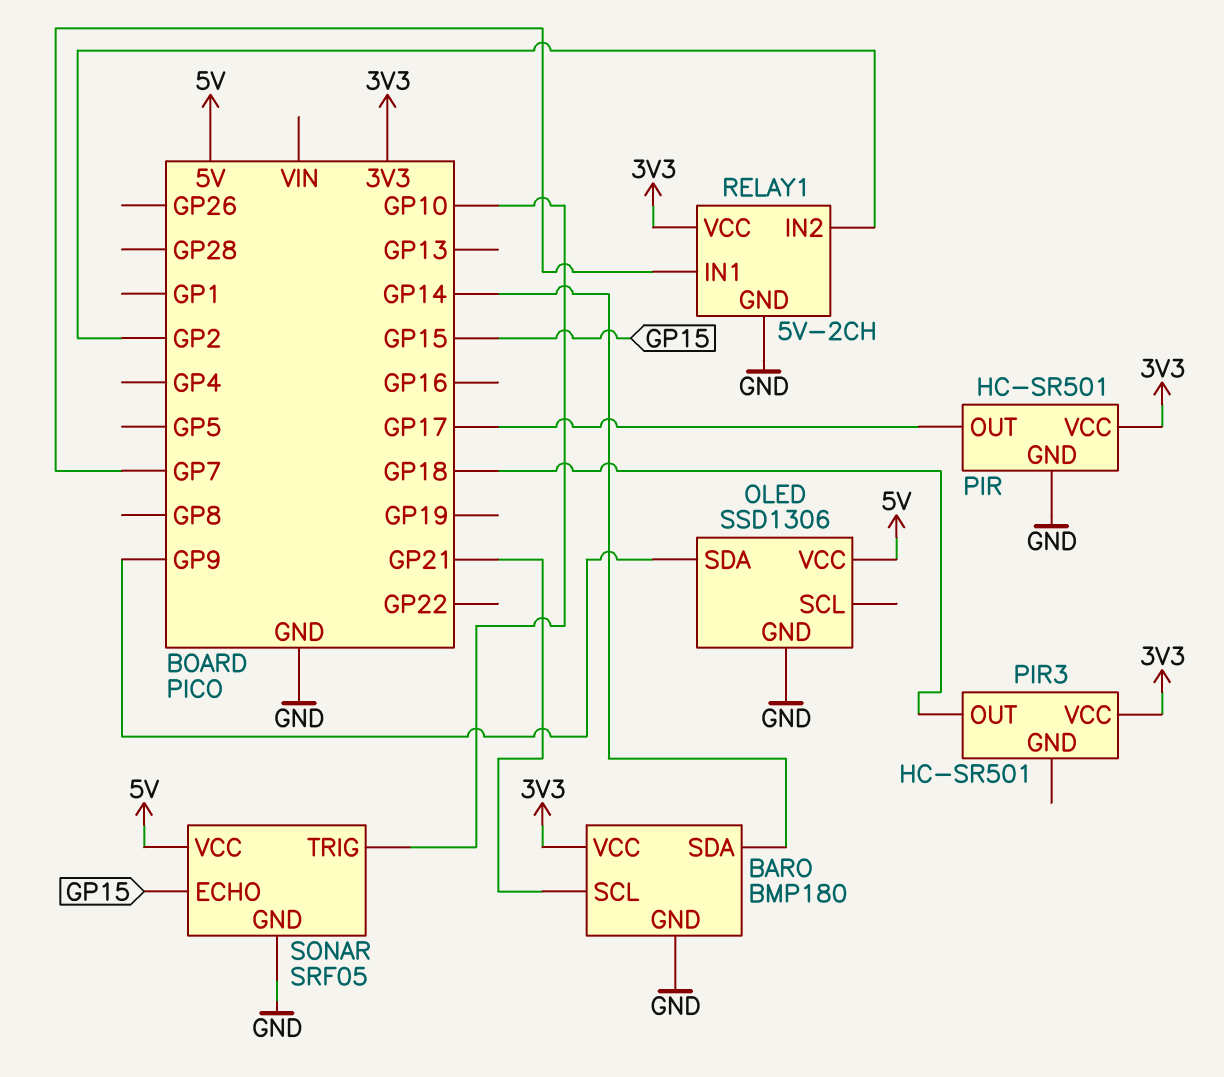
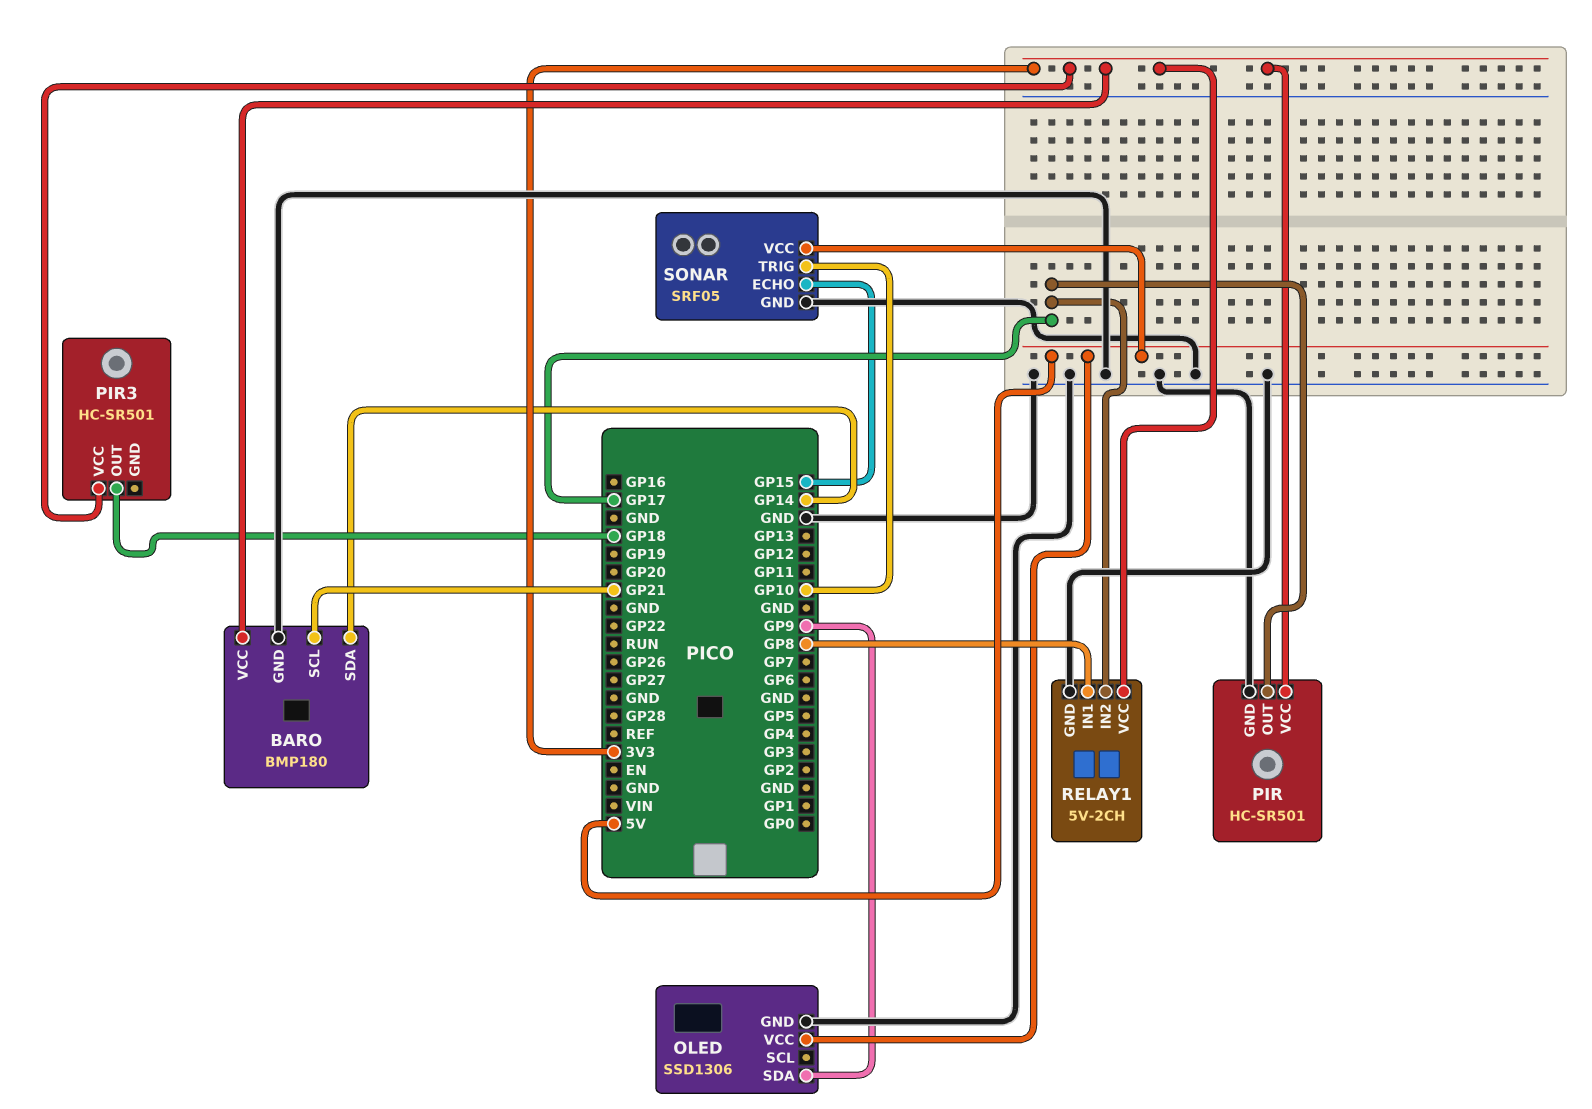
RELAY1 pin IN1: GP7 -> GP8
RELAY1 pin IN2: GP2 -> GP17

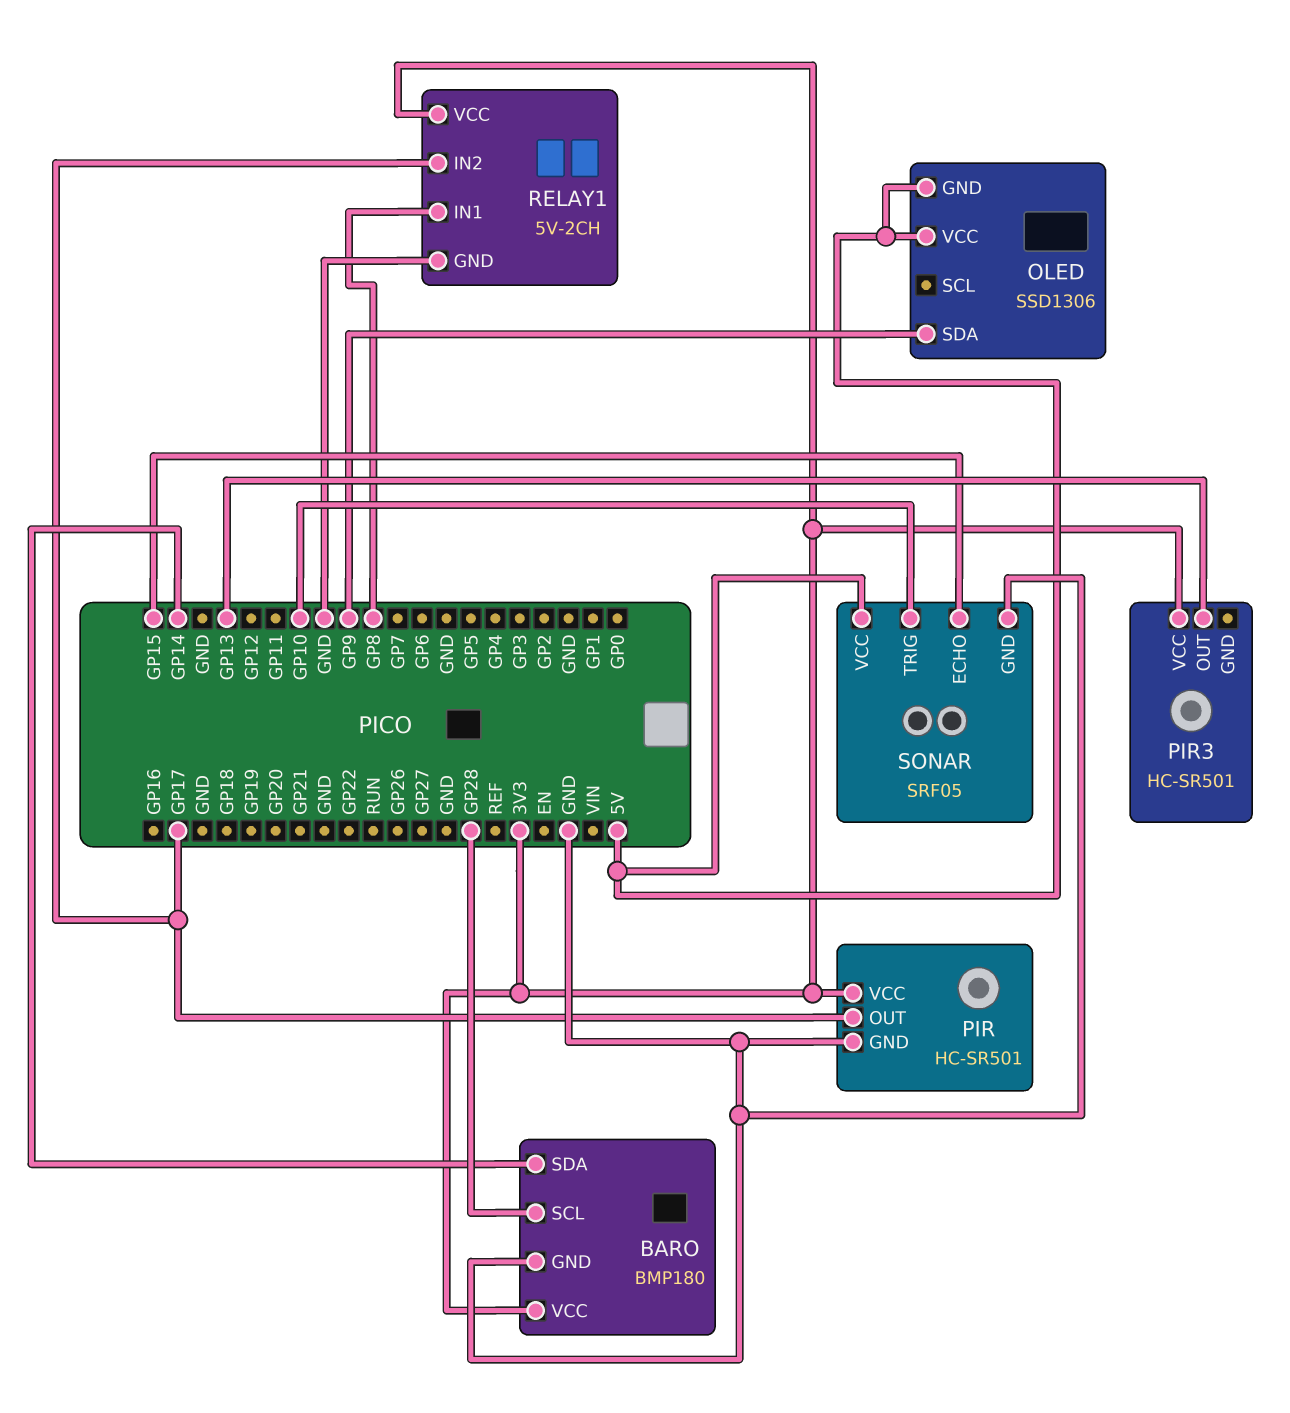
BARO pin SCL: GP21 -> GP28
OLED pin GND: GND -> 5V
PIR3 pin OUT: GP18 -> GP13

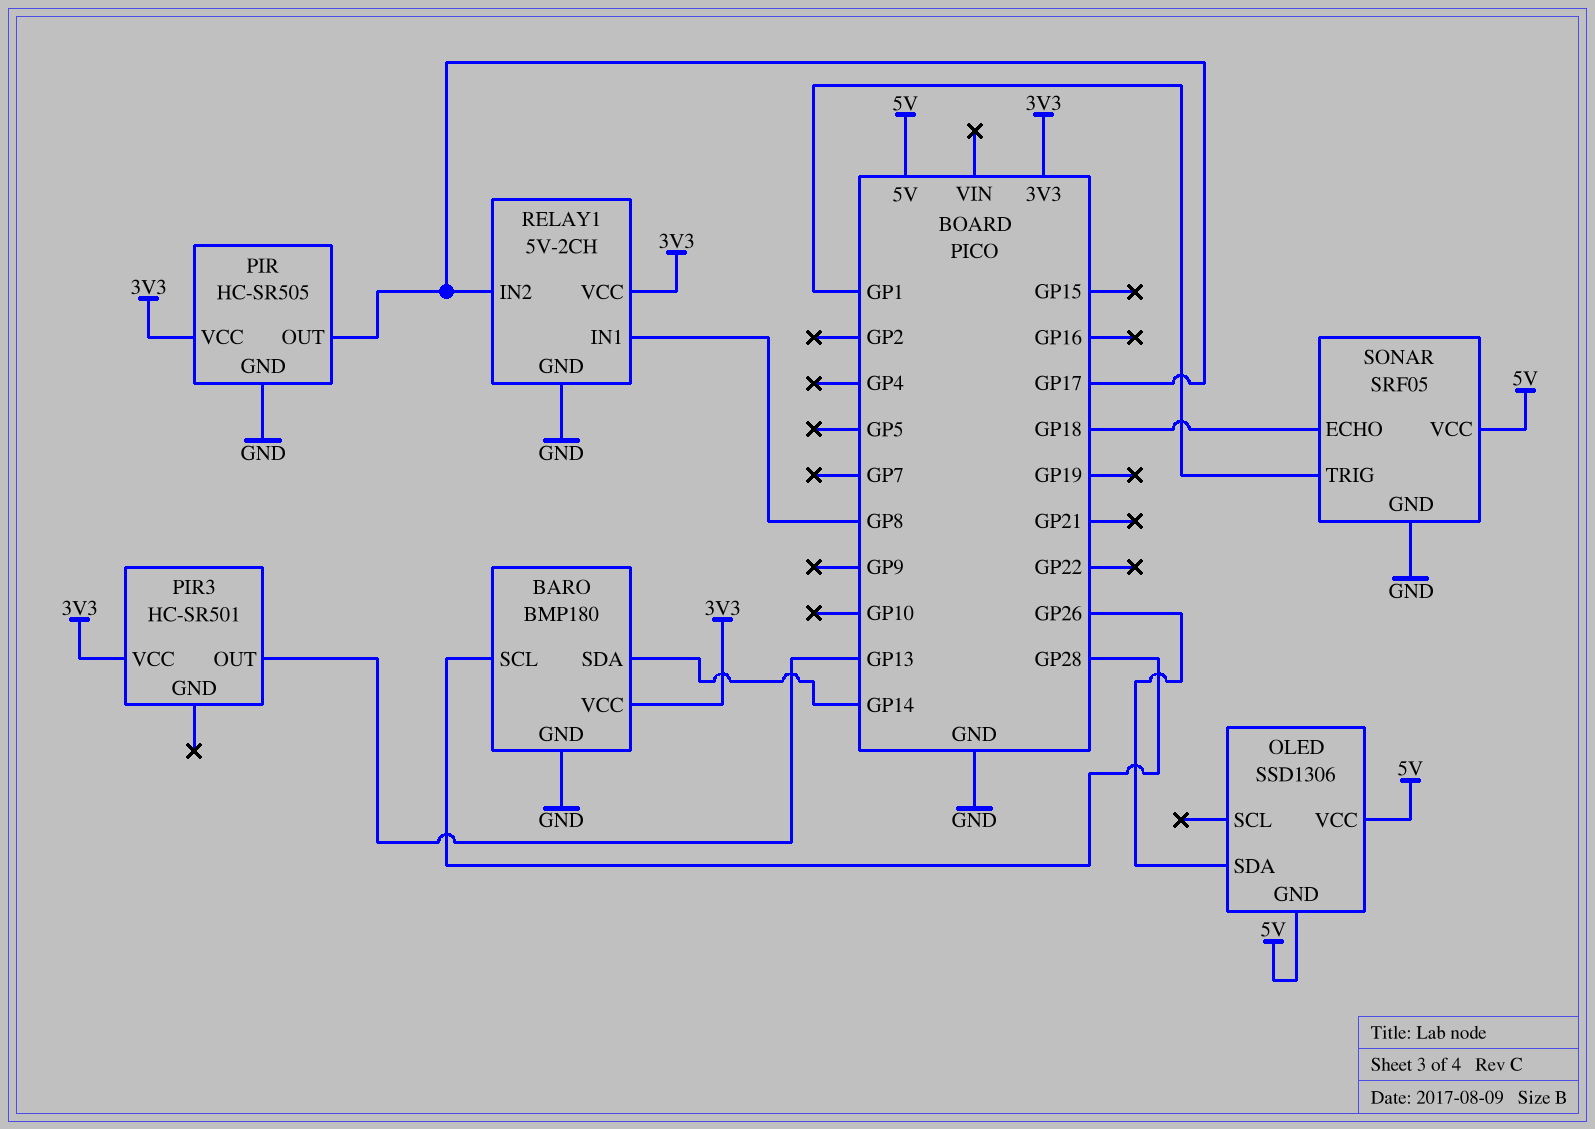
OLED pin SDA: GP9 -> GP26
PIR: HC-SR501 -> HC-SR505
SONAR pin ECHO: GP15 -> GP18
SONAR pin TRIG: GP10 -> GP1

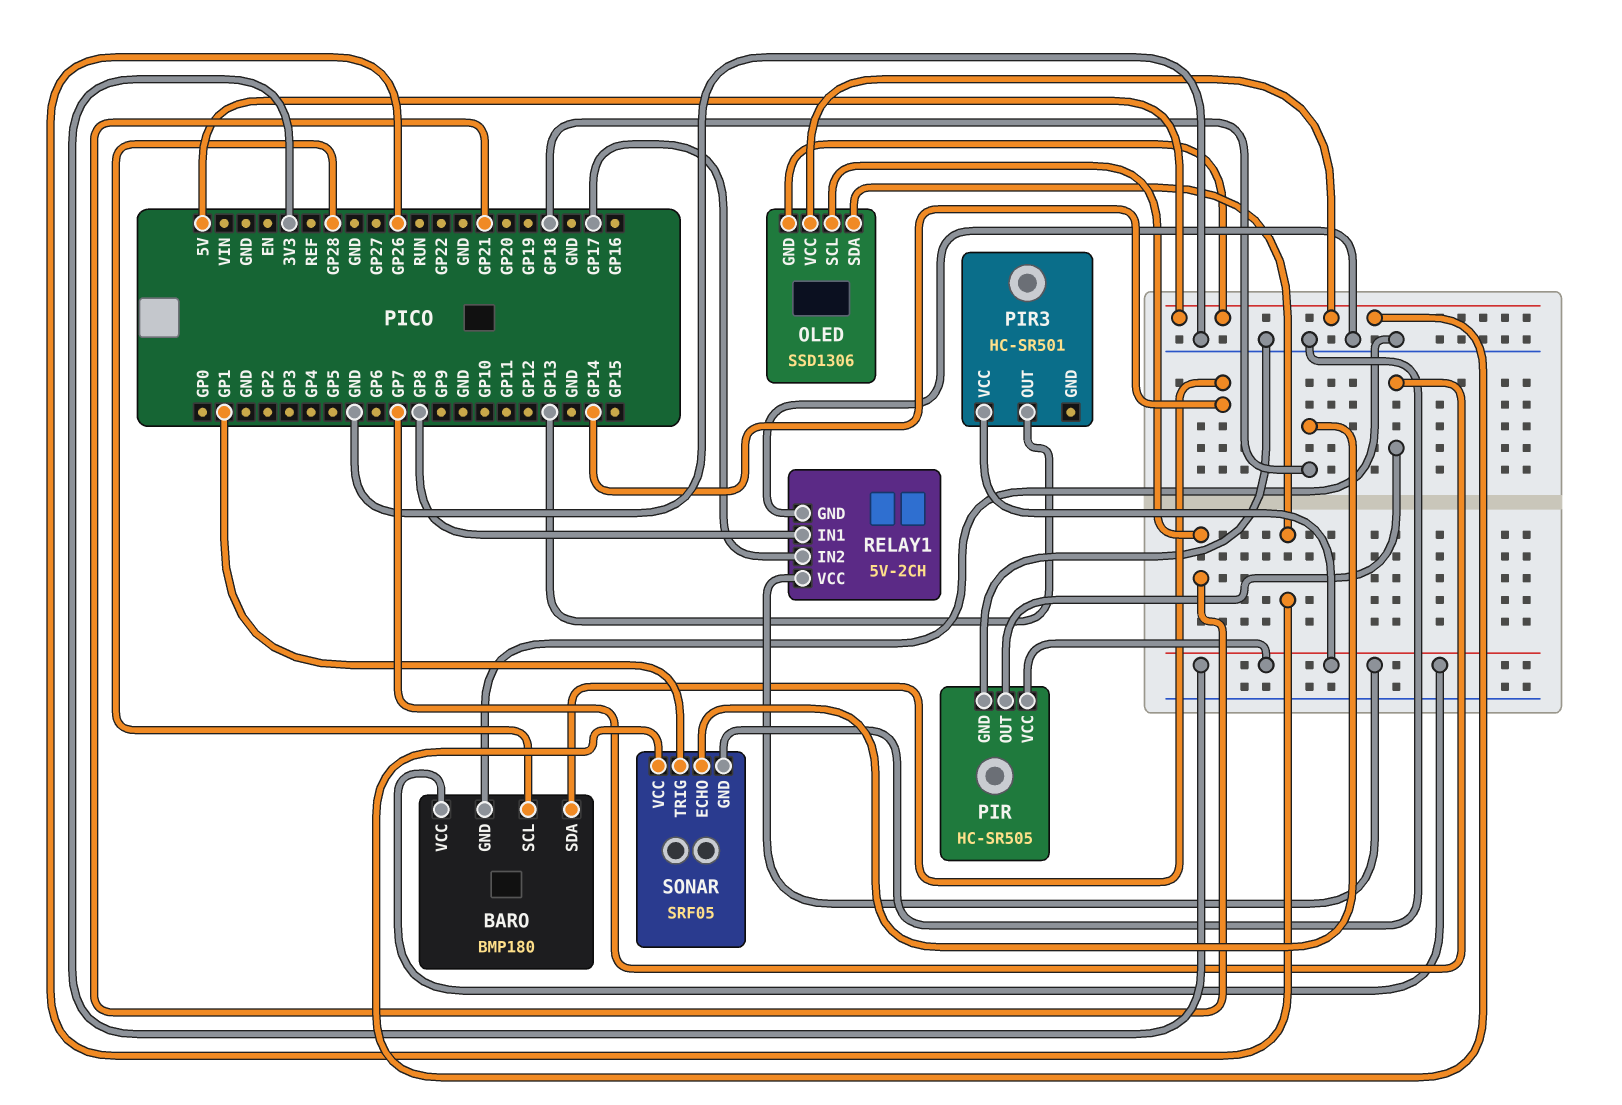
OLED pin SCL: none -> GP21
PIR pin OUT: GP17 -> GP7

